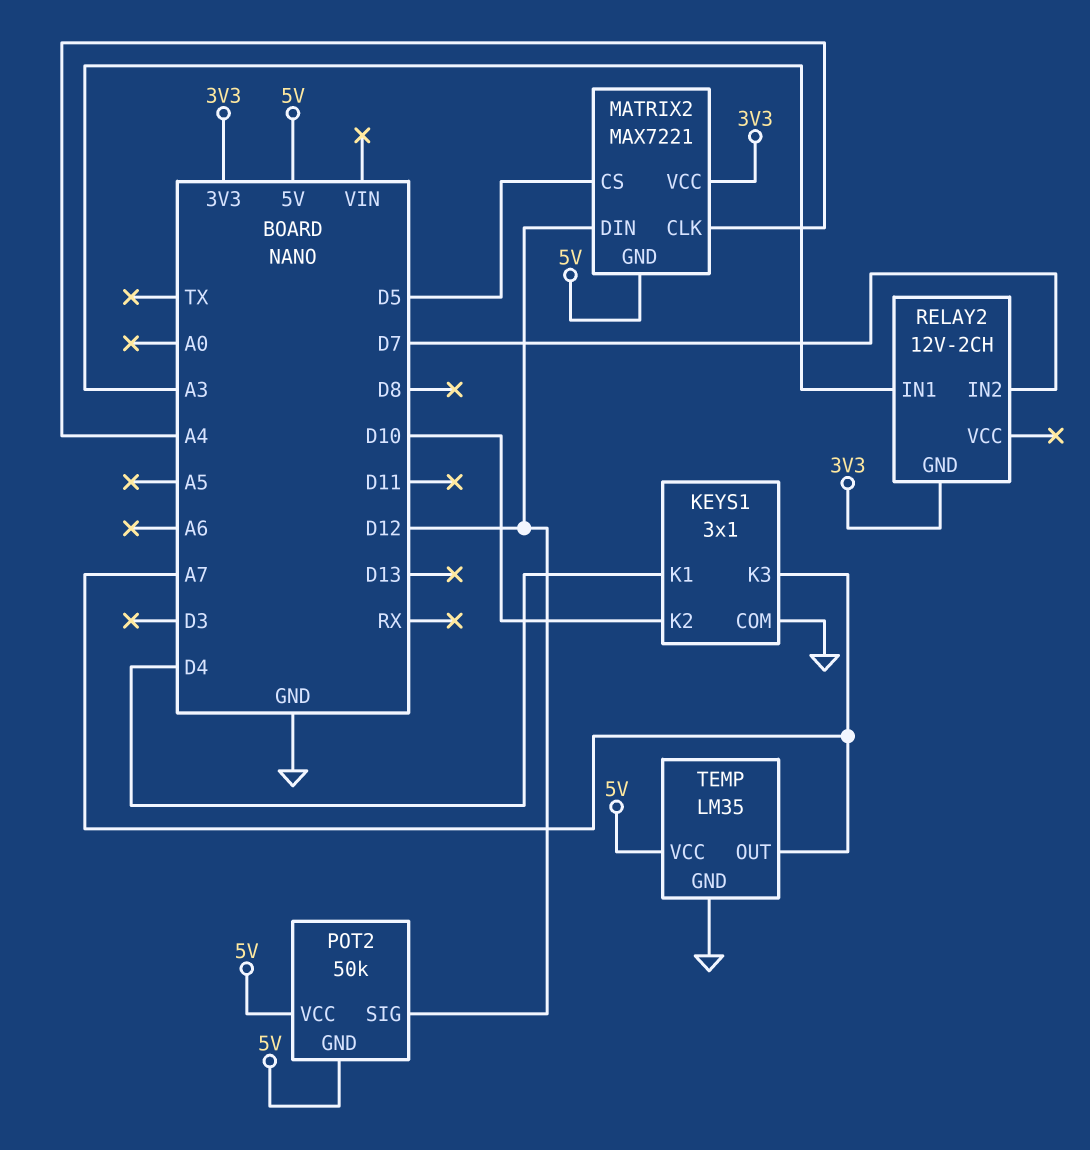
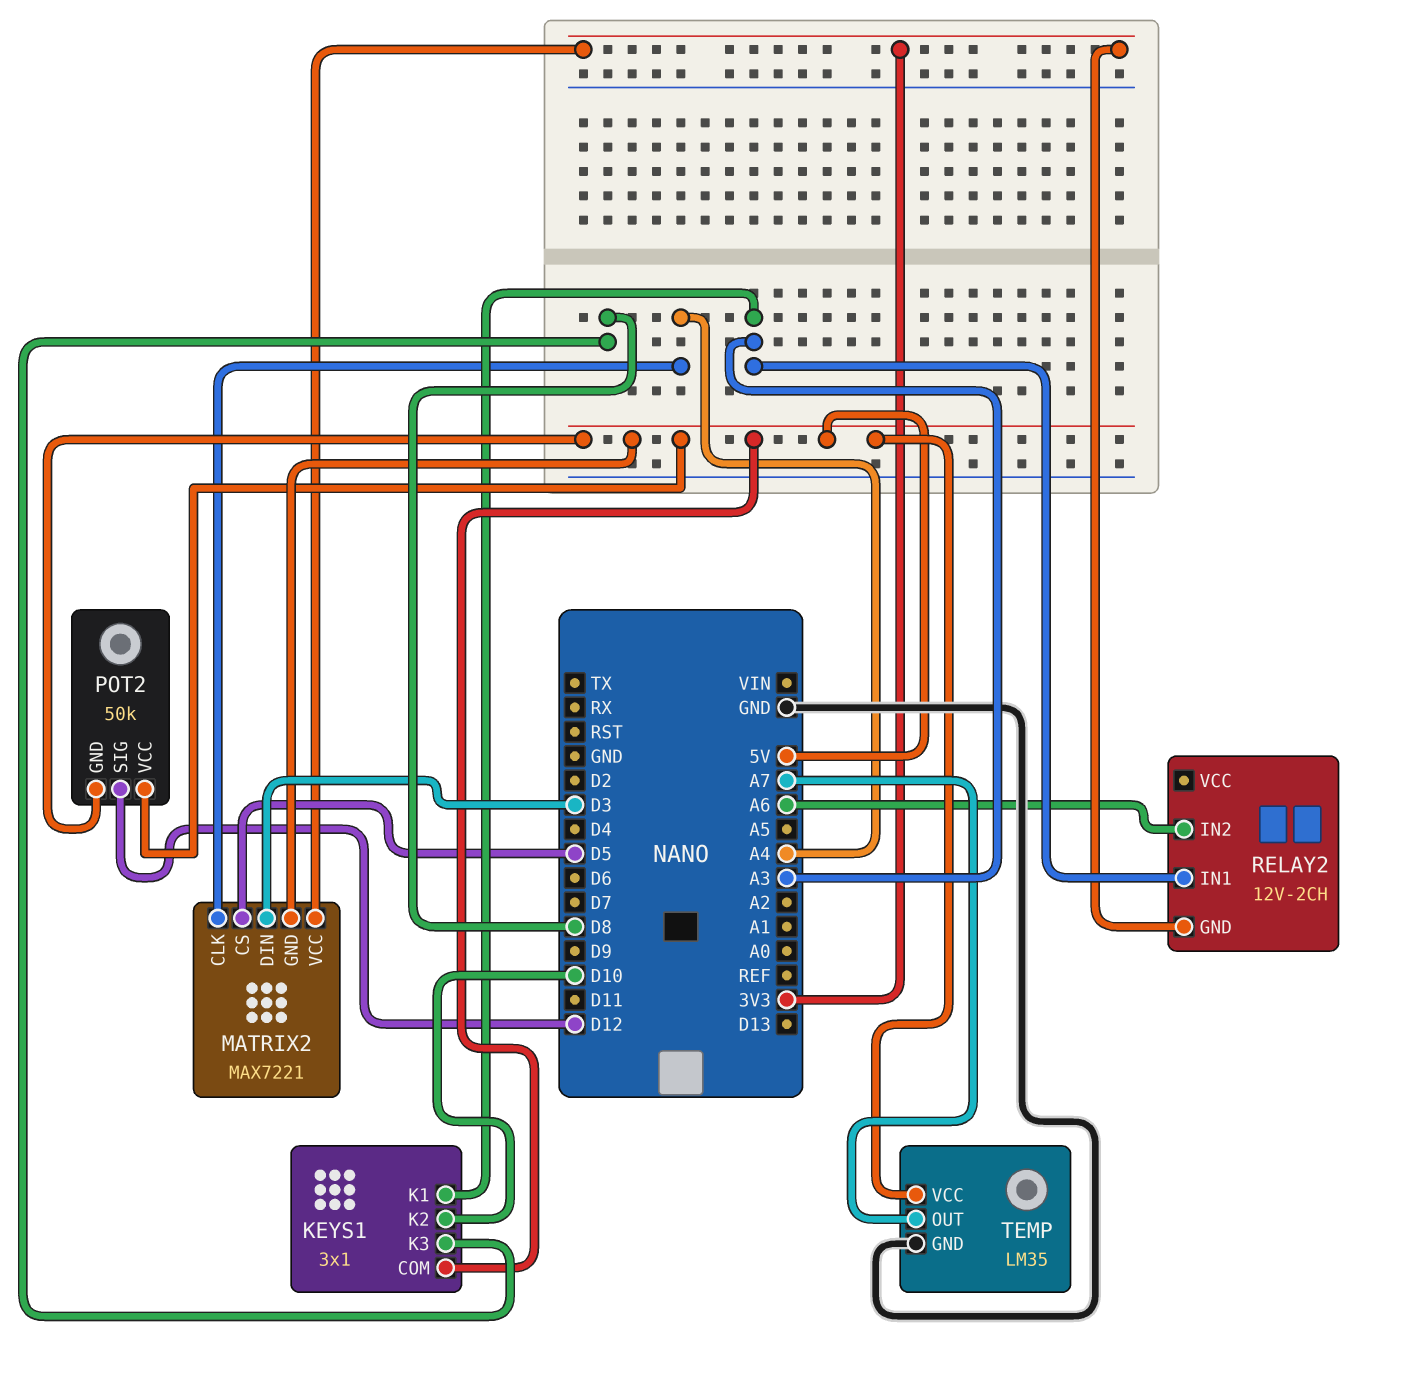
KEYS1 pin COM: GND -> 5V
KEYS1 pin K1: D4 -> A3
KEYS1 pin K3: A7 -> D8
MATRIX2 pin DIN: D12 -> D3
RELAY2 pin IN2: D7 -> A6

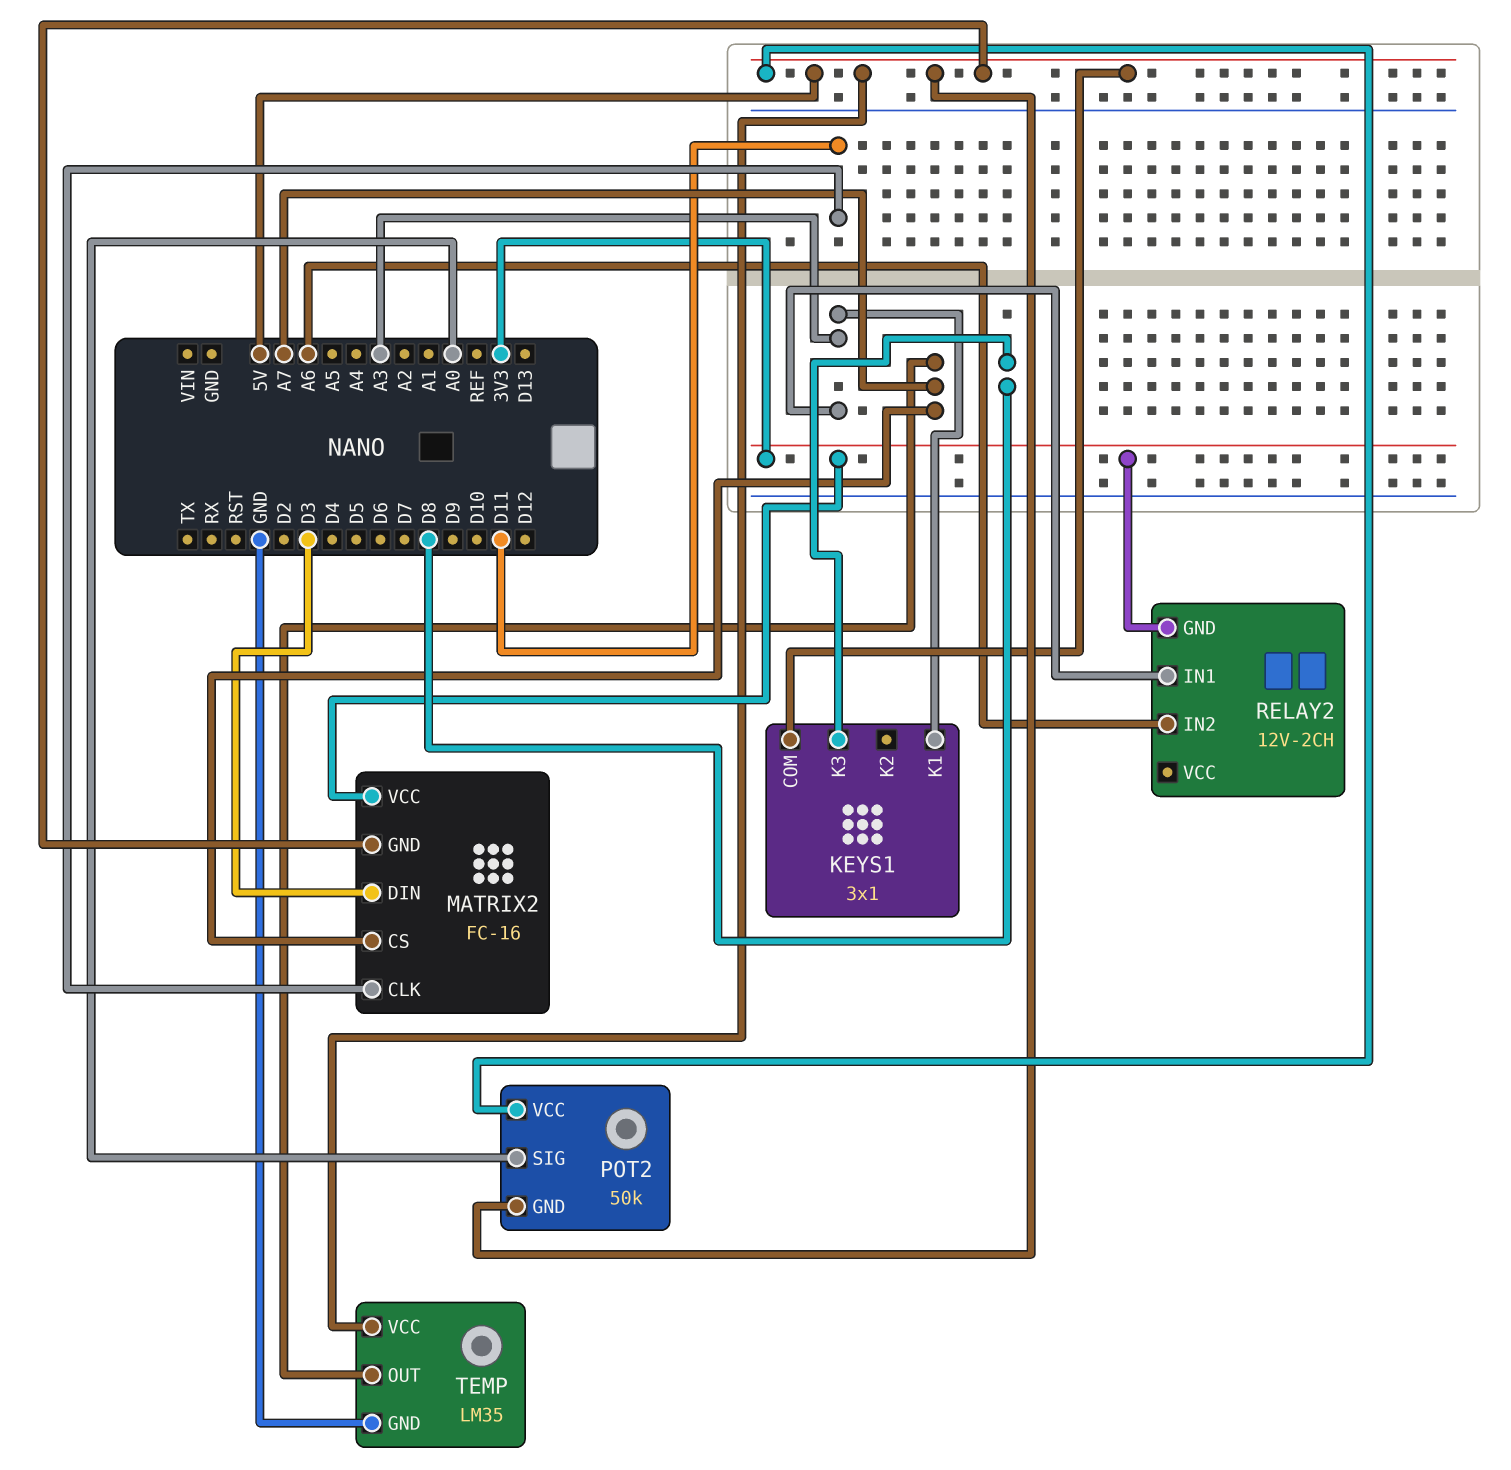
KEYS1 pin K2: D10 -> none
MATRIX2: MAX7221 -> FC-16
MATRIX2 pin CLK: A4 -> D11
MATRIX2 pin CS: D5 -> A7
POT2 pin SIG: D12 -> A0

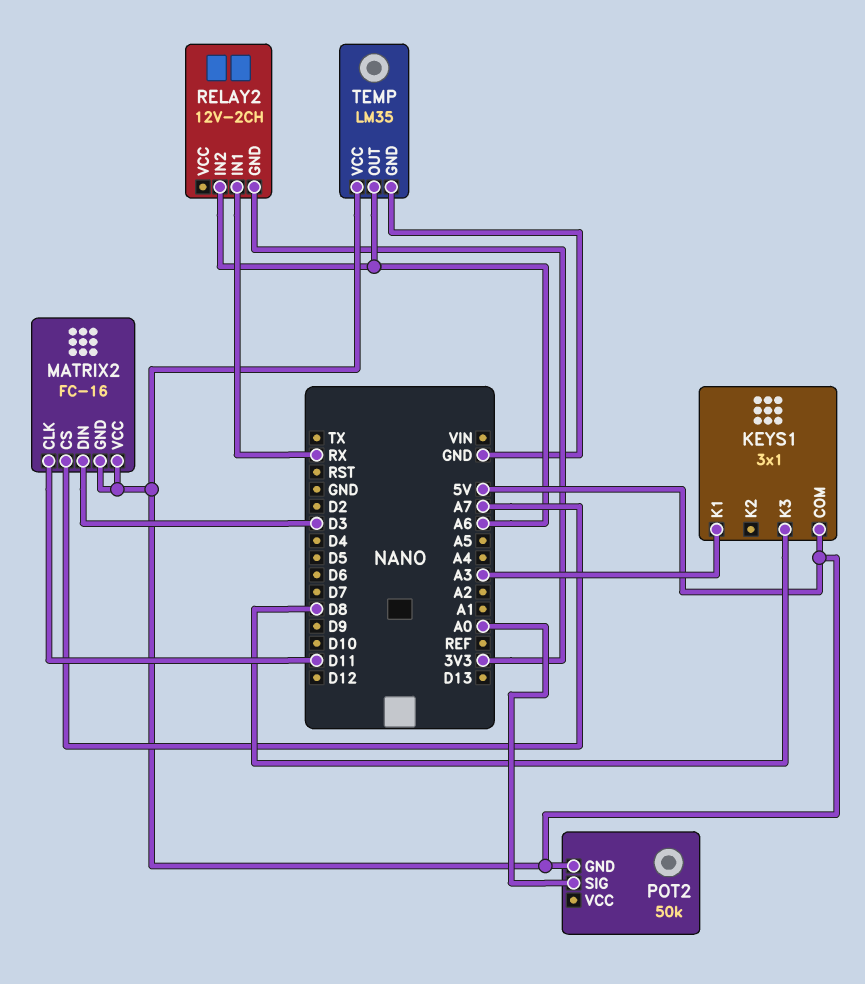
MATRIX2 pin VCC: 3V3 -> 5V
POT2 pin VCC: 5V -> none
RELAY2 pin IN1: A3 -> RX
TEMP pin OUT: A7 -> A6

